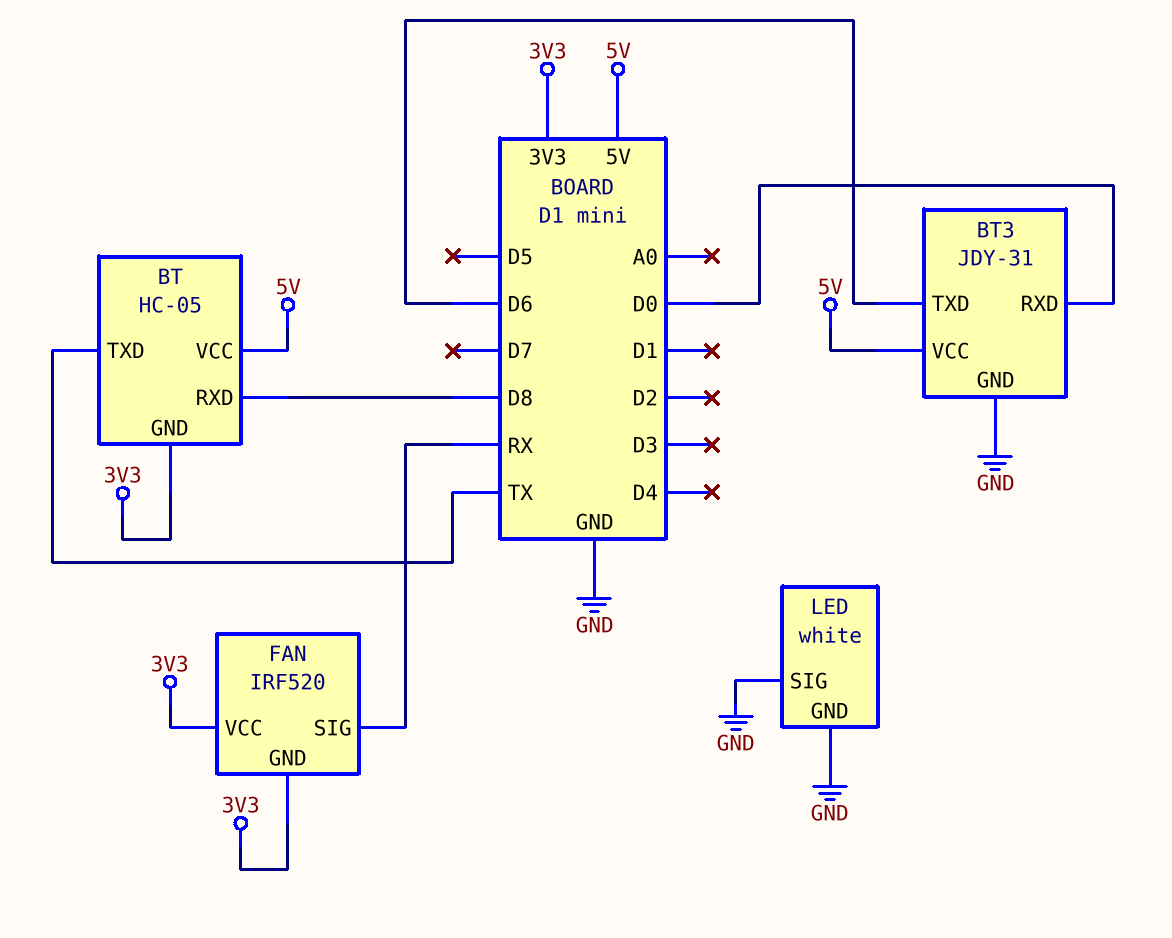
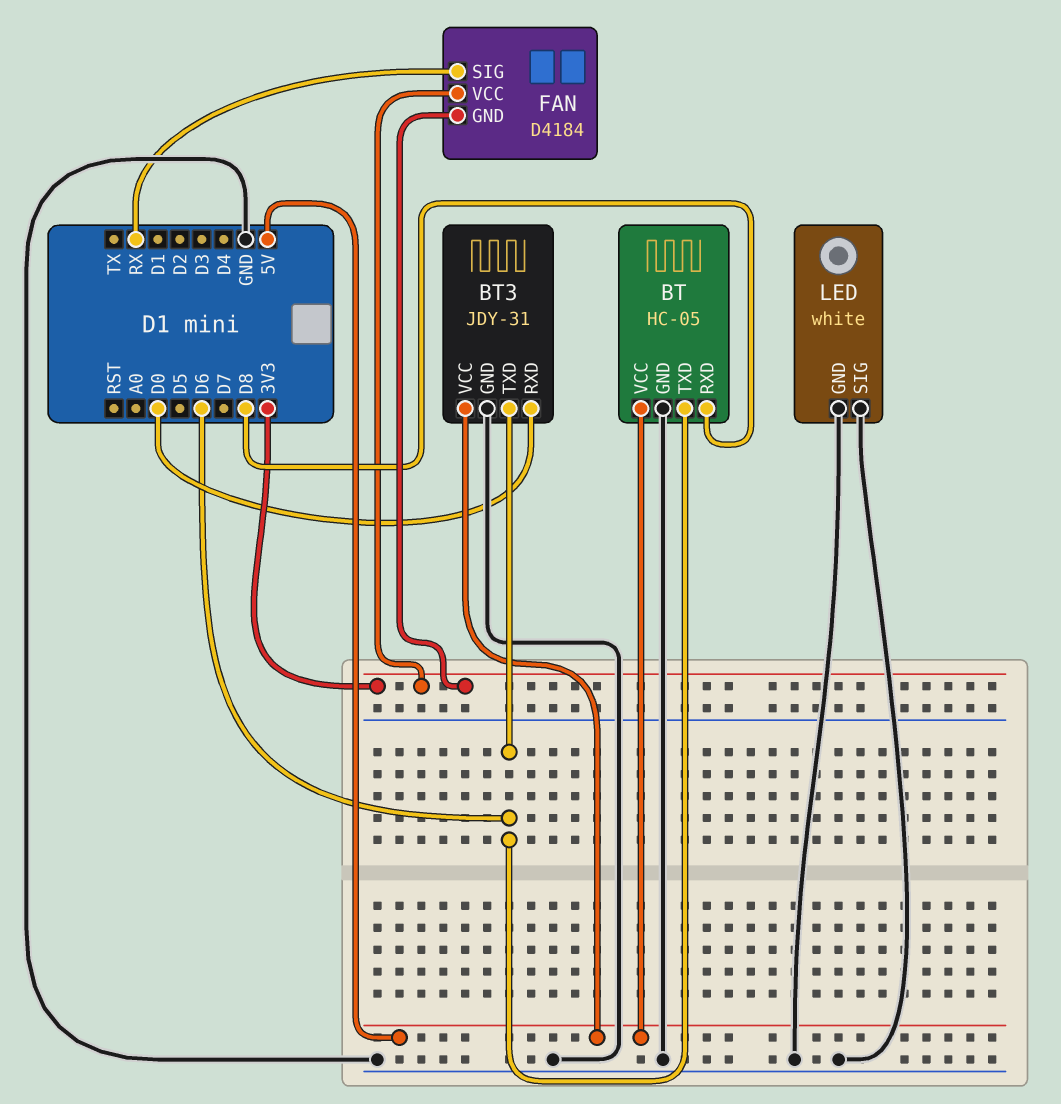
BT pin GND: 3V3 -> GND
BT pin TXD: TX -> D6
FAN: IRF520 -> D4184

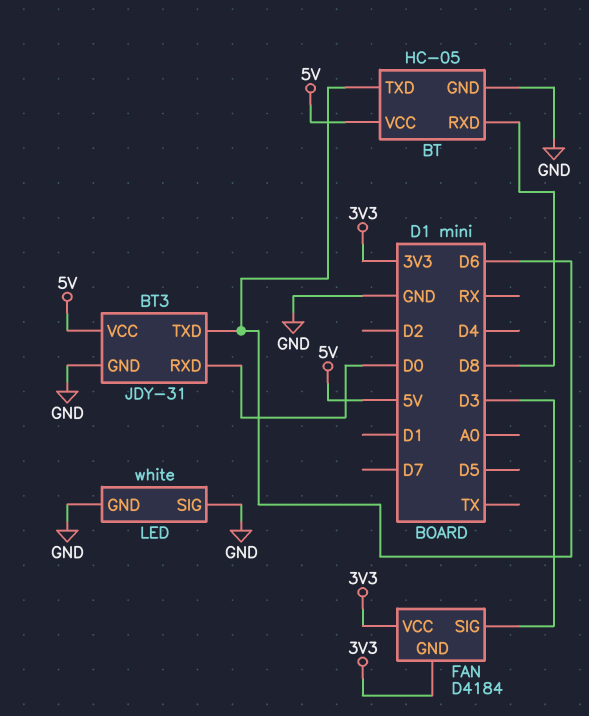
FAN pin SIG: RX -> D3

